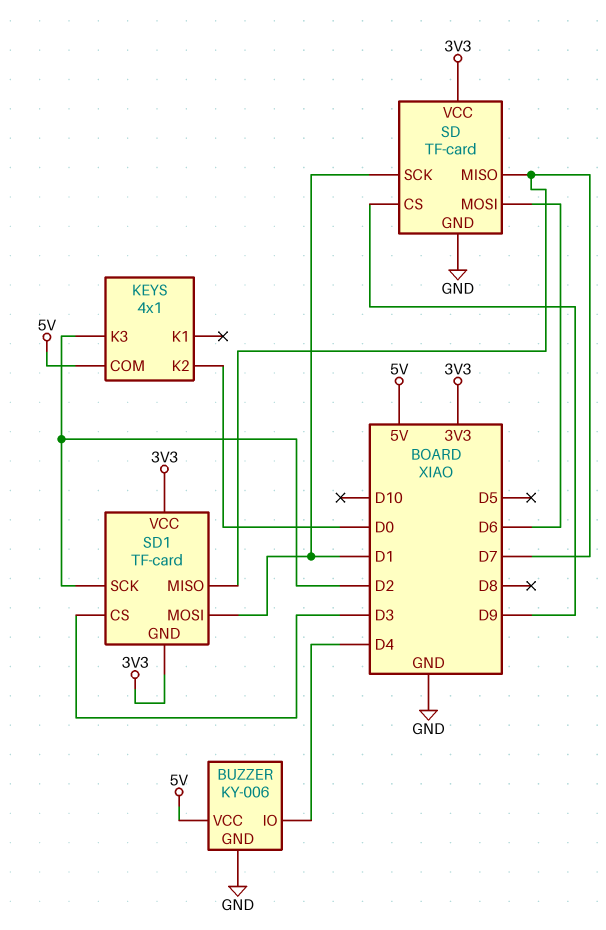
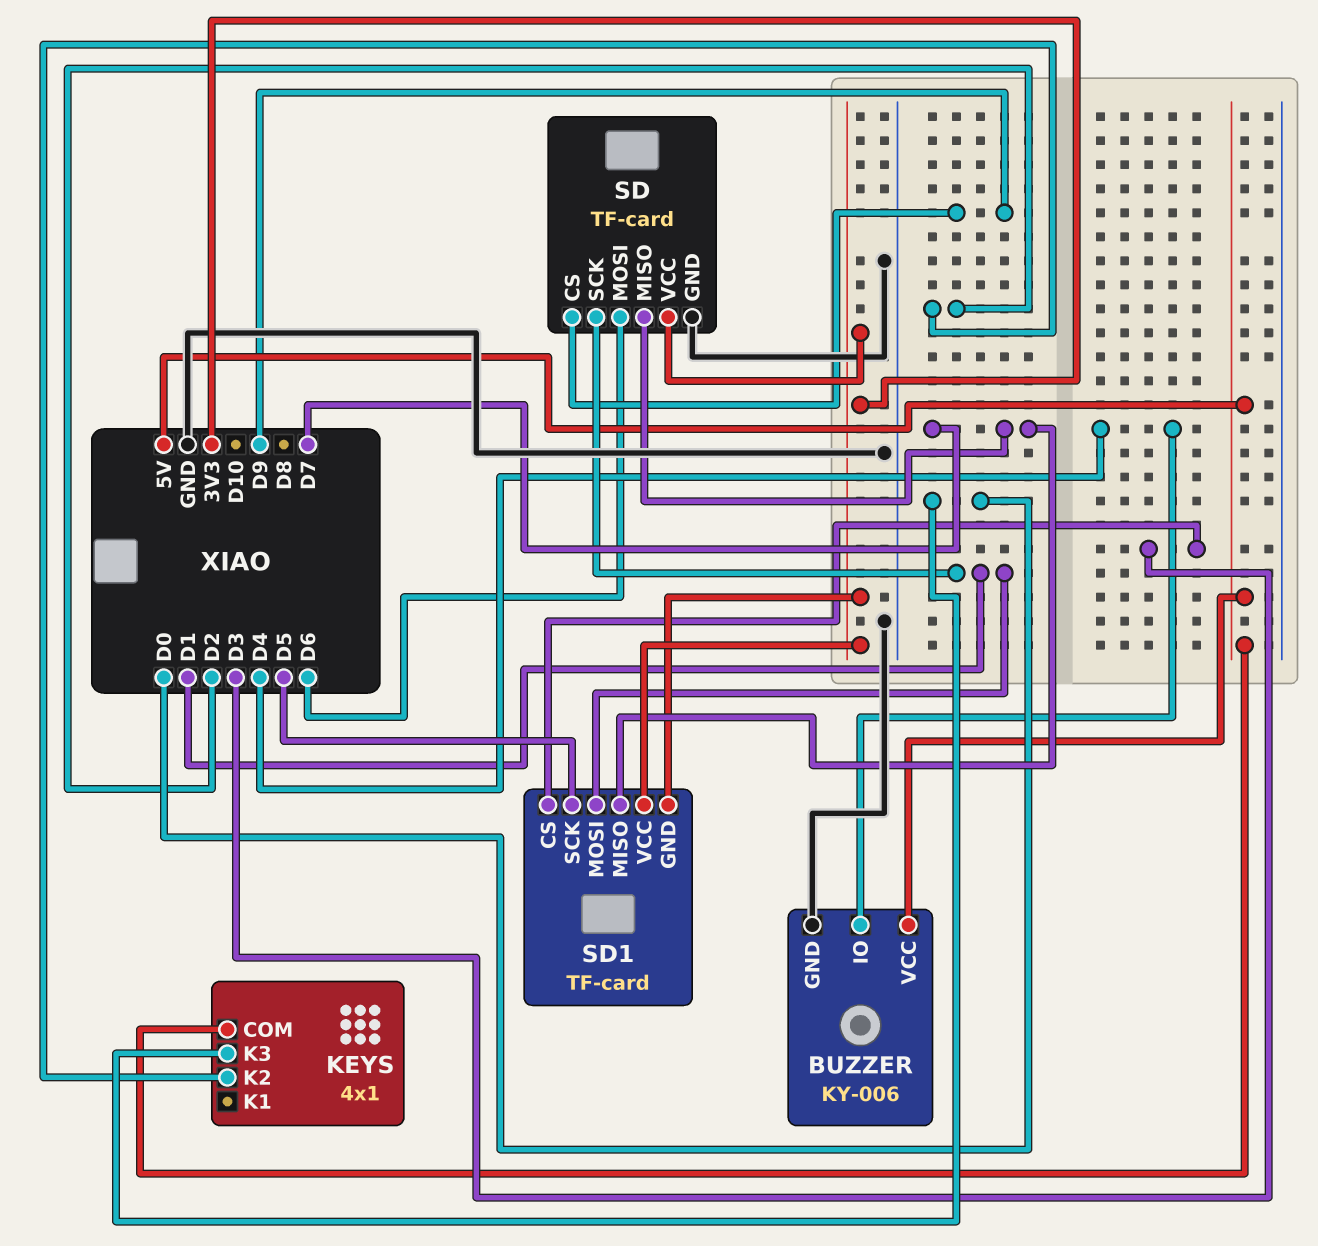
KEYS pin K2: D0 -> D2
KEYS pin K3: D2 -> D0
SD1 pin SCK: D2 -> D5

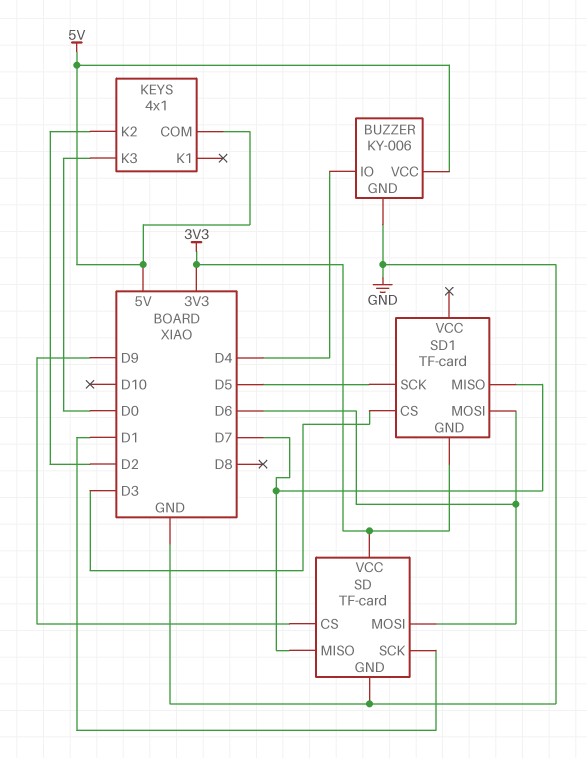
SD1 pin MOSI: D1 -> D6
SD1 pin VCC: 3V3 -> none

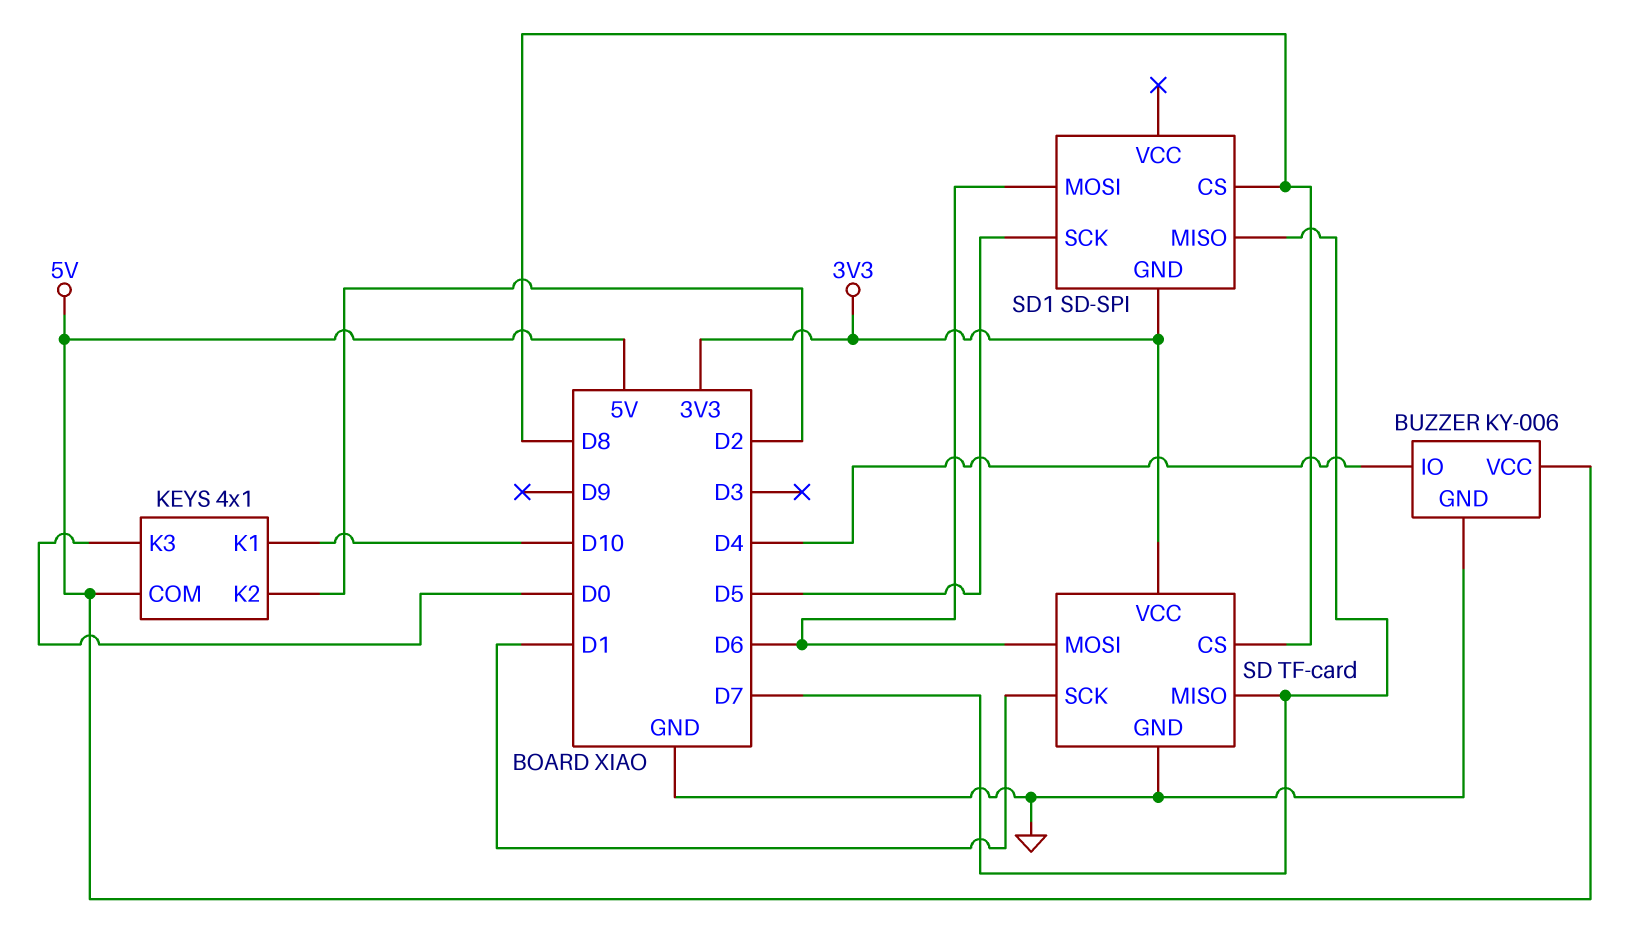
KEYS pin K1: none -> D10
SD pin CS: D9 -> D8
SD1: TF-card -> SD-SPI
SD1 pin CS: D3 -> D8

